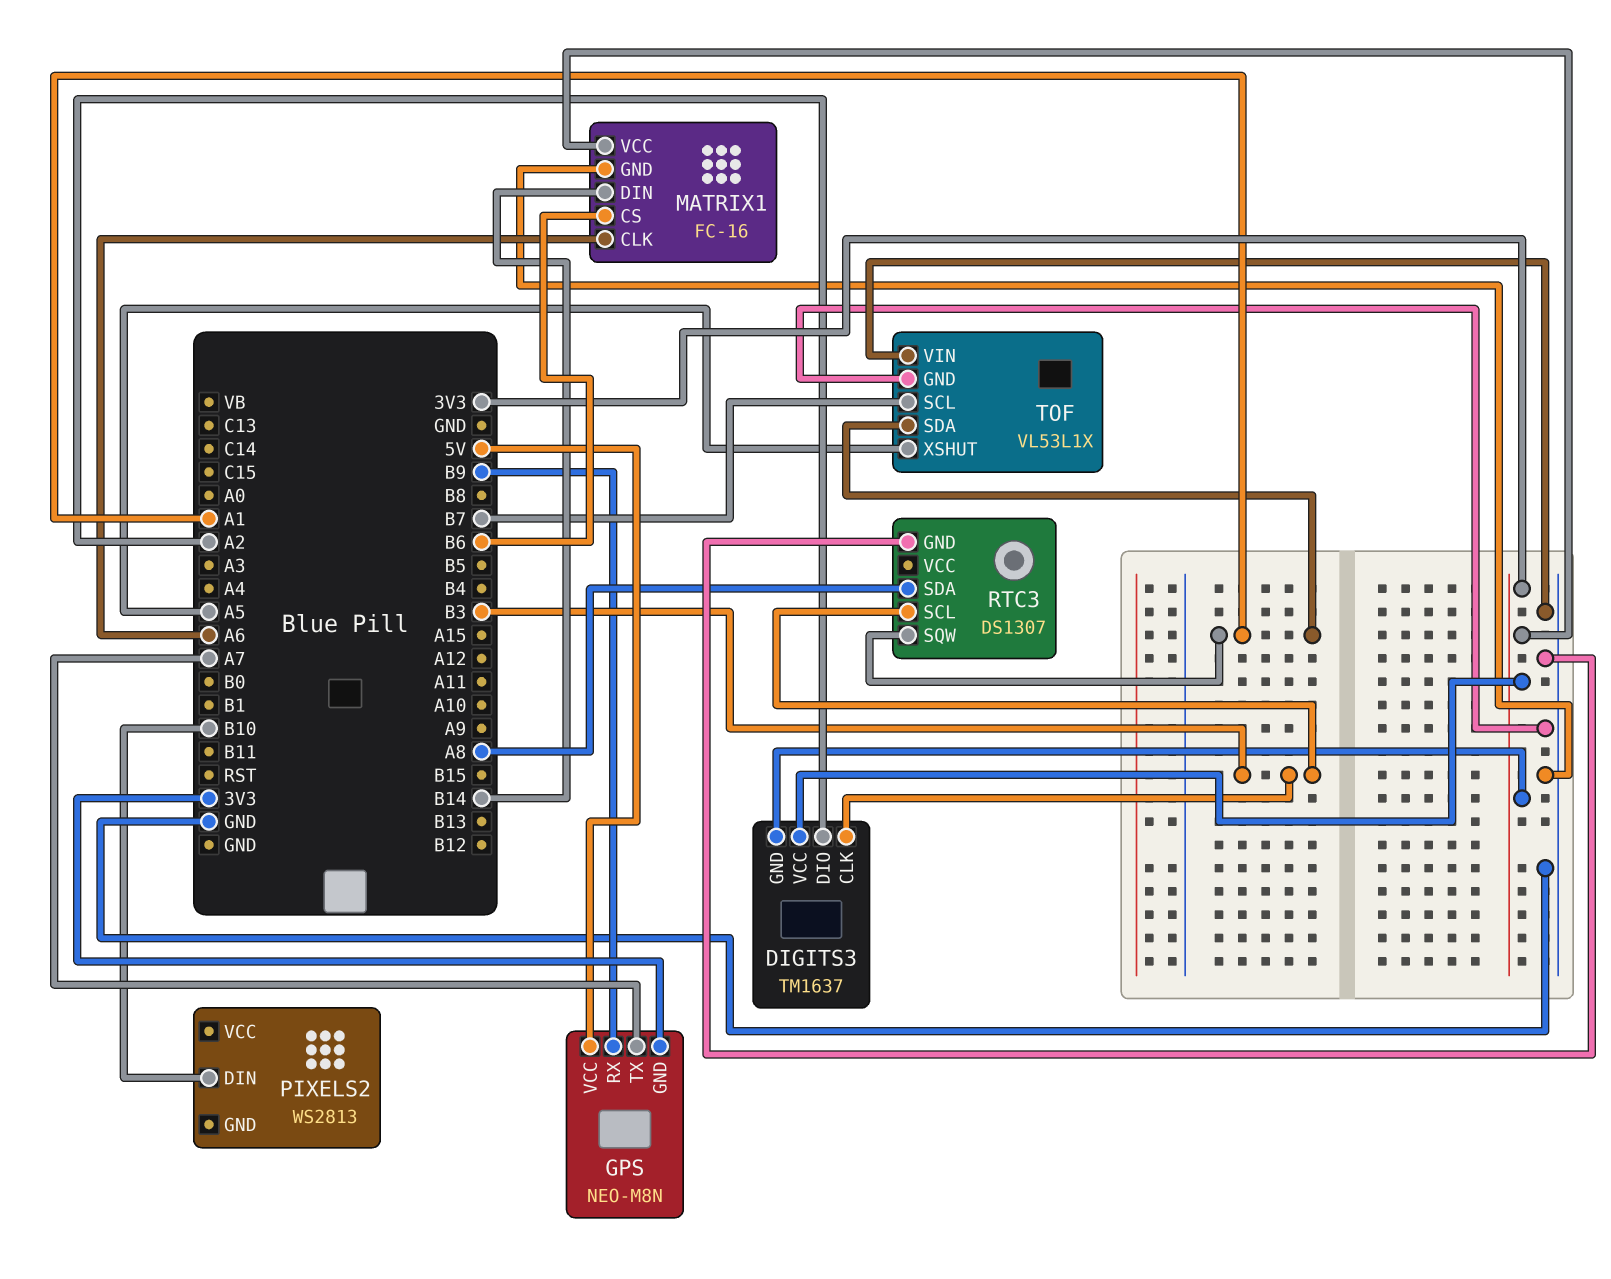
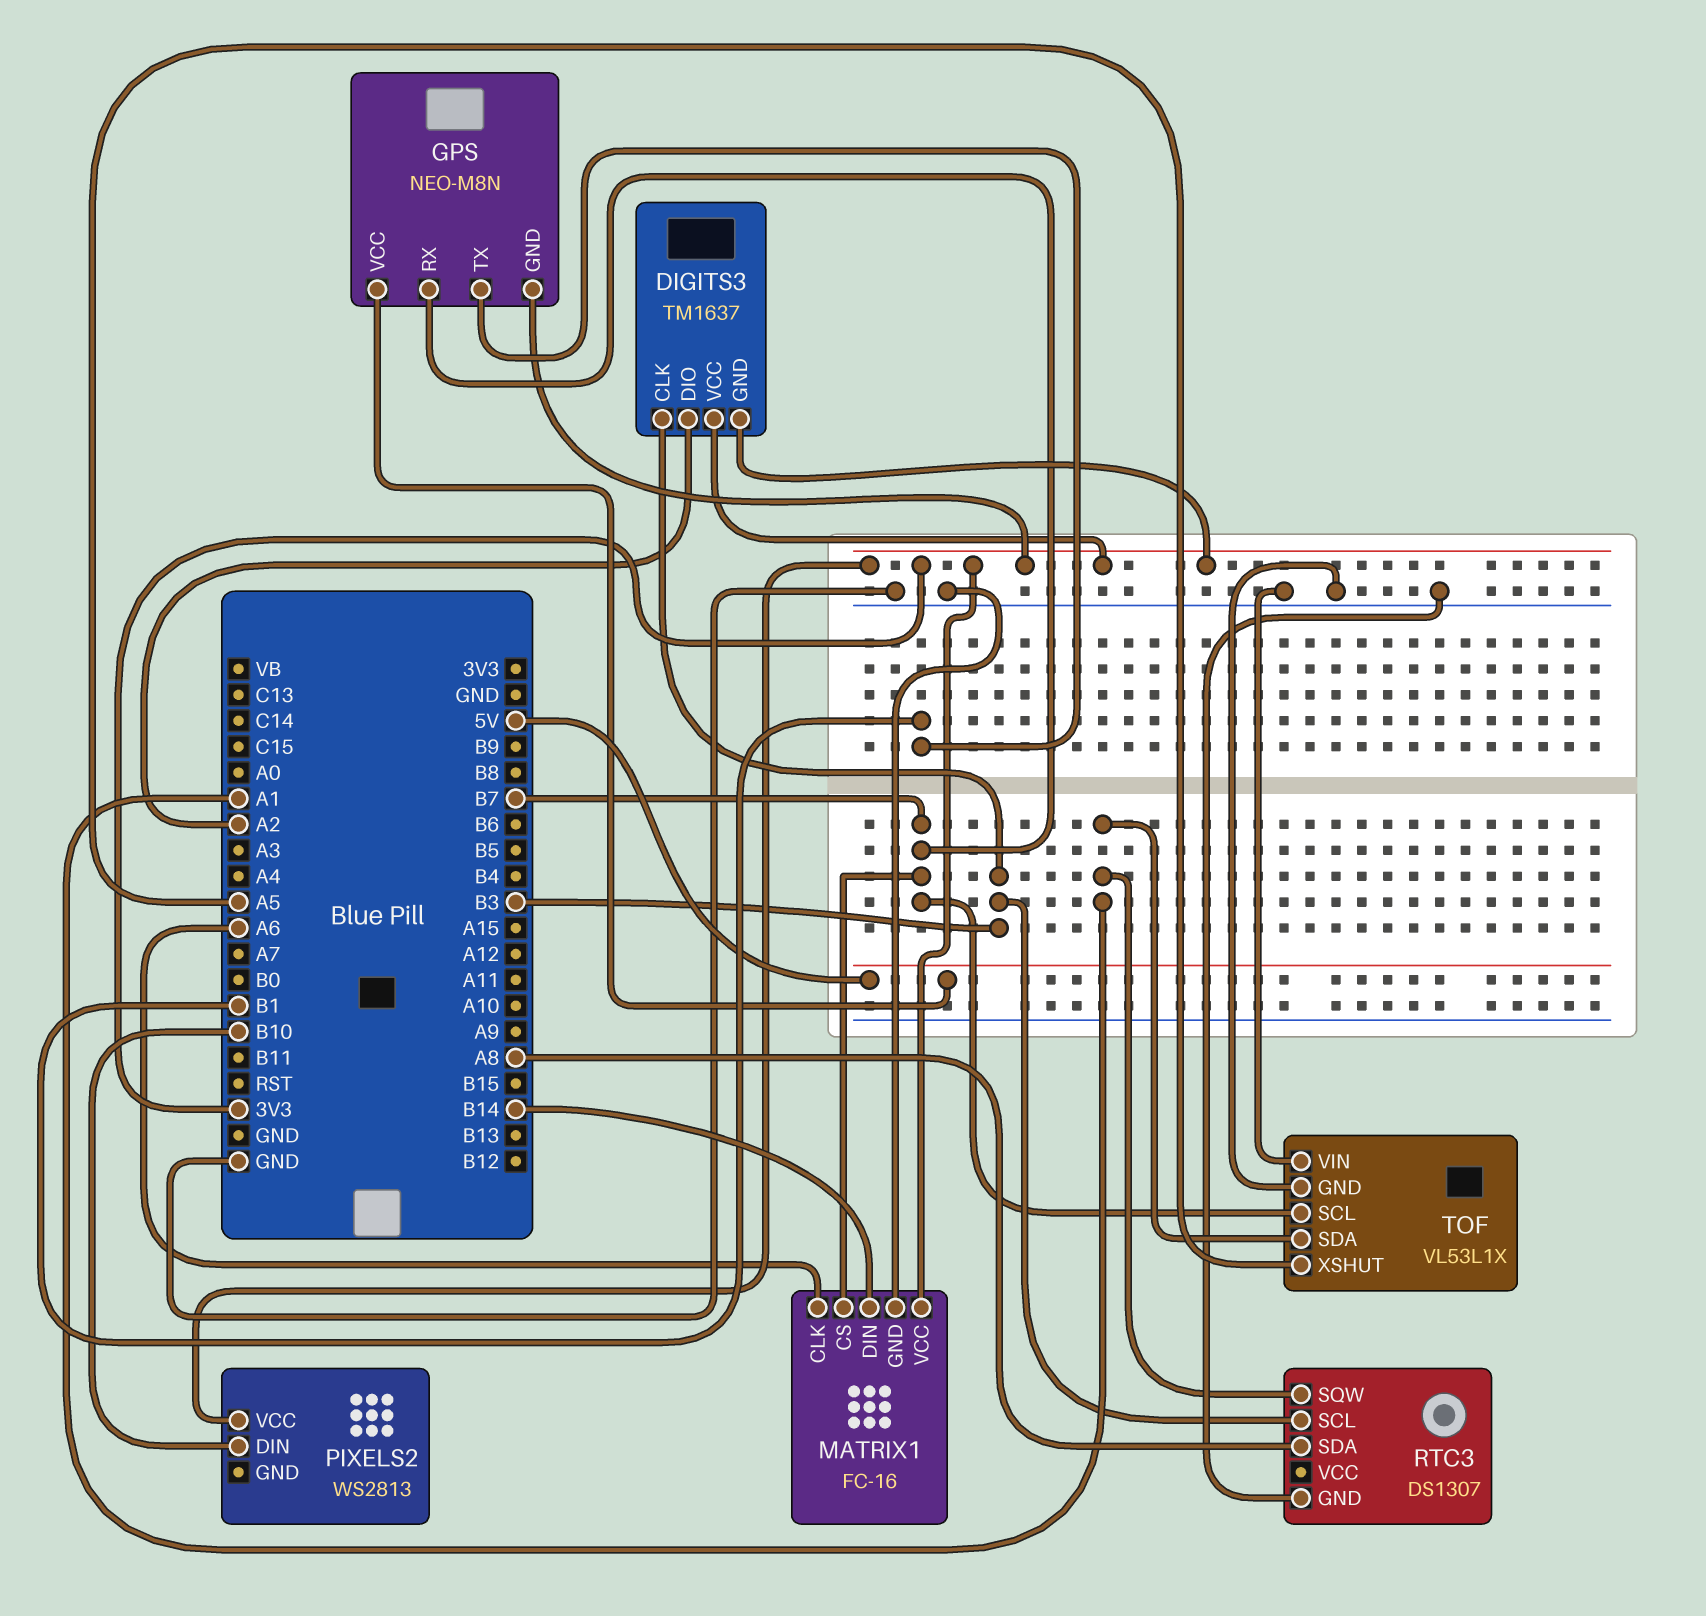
GPS pin RX: B9 -> B7
GPS pin TX: A7 -> B1
MATRIX1 pin CS: B6 -> B7
PIXELS2 pin VCC: none -> 3V3

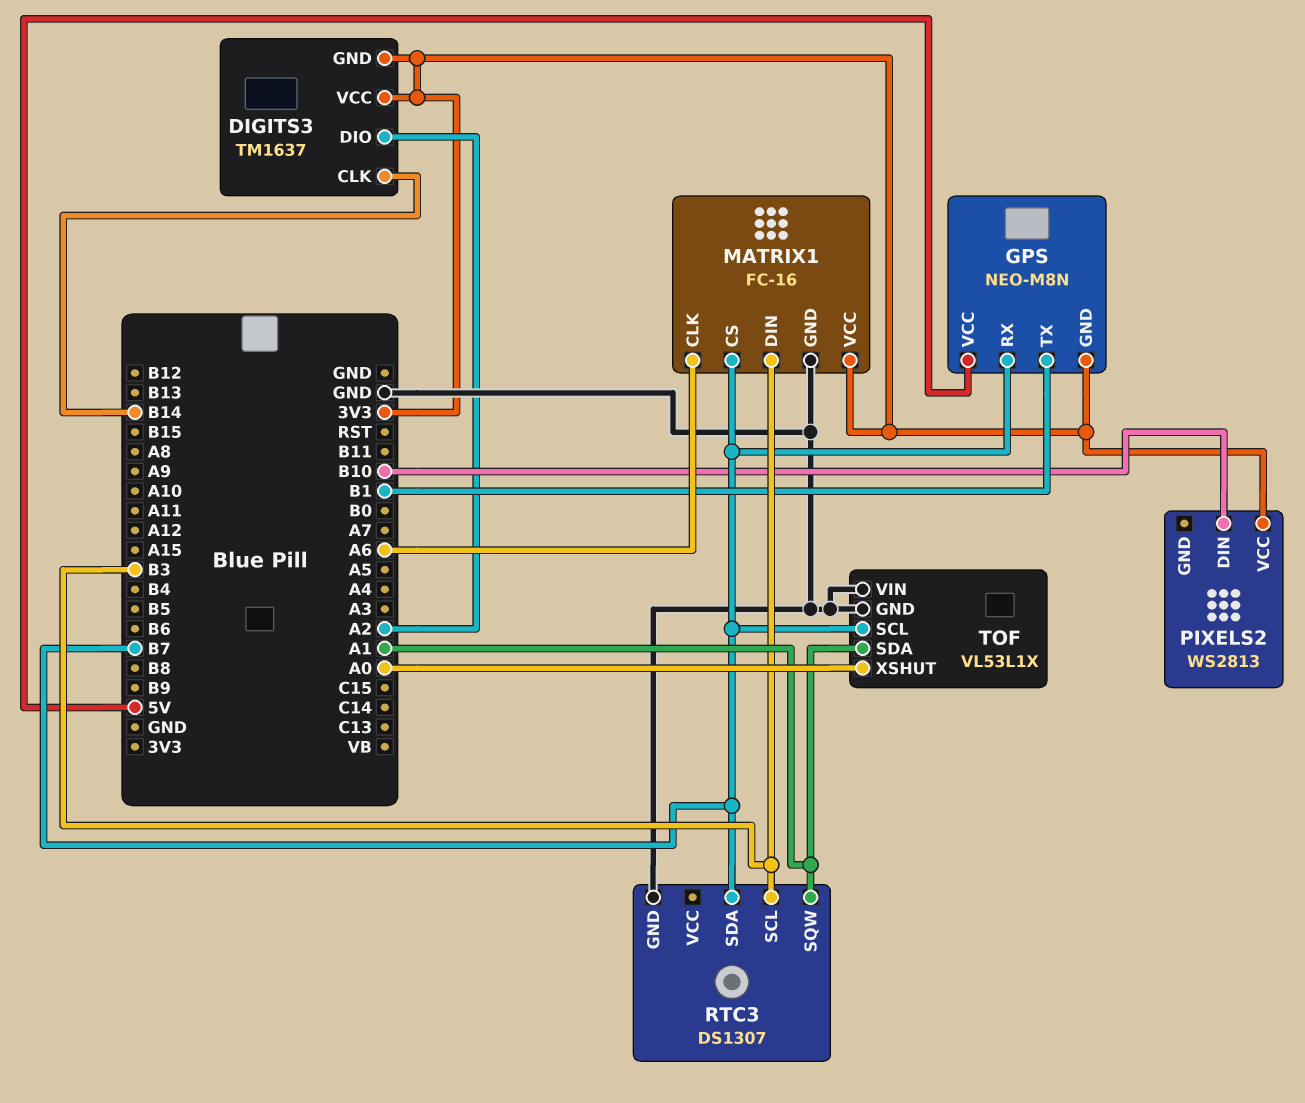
DIGITS3 pin CLK: B3 -> B14
MATRIX1 pin DIN: B14 -> B3
RTC3 pin SDA: A8 -> B7
TOF pin XSHUT: A5 -> A0

